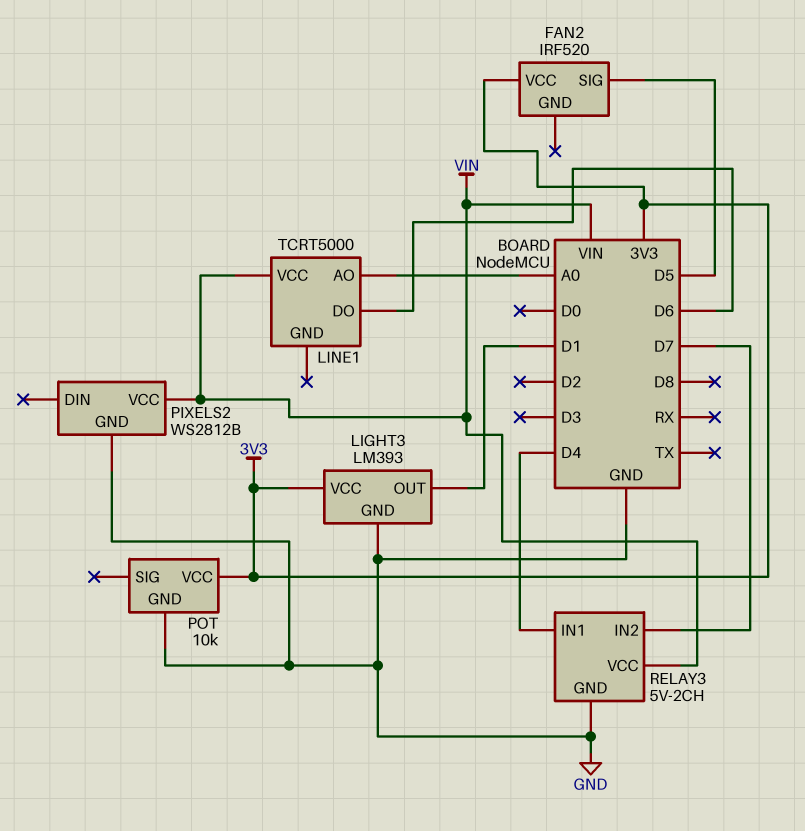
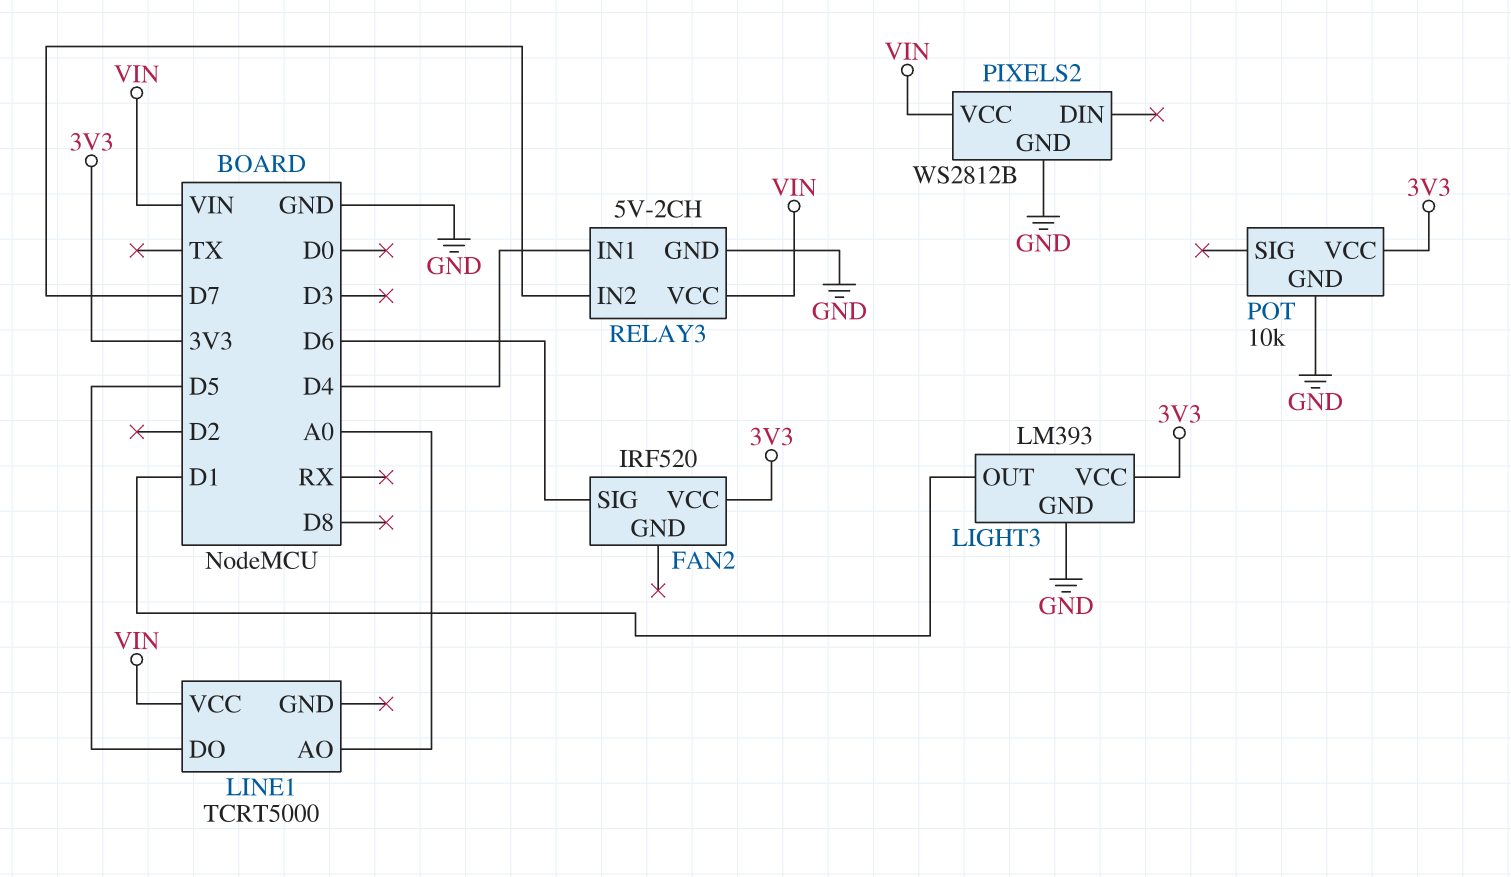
FAN2 pin SIG: D5 -> D6
LINE1 pin DO: D6 -> D5

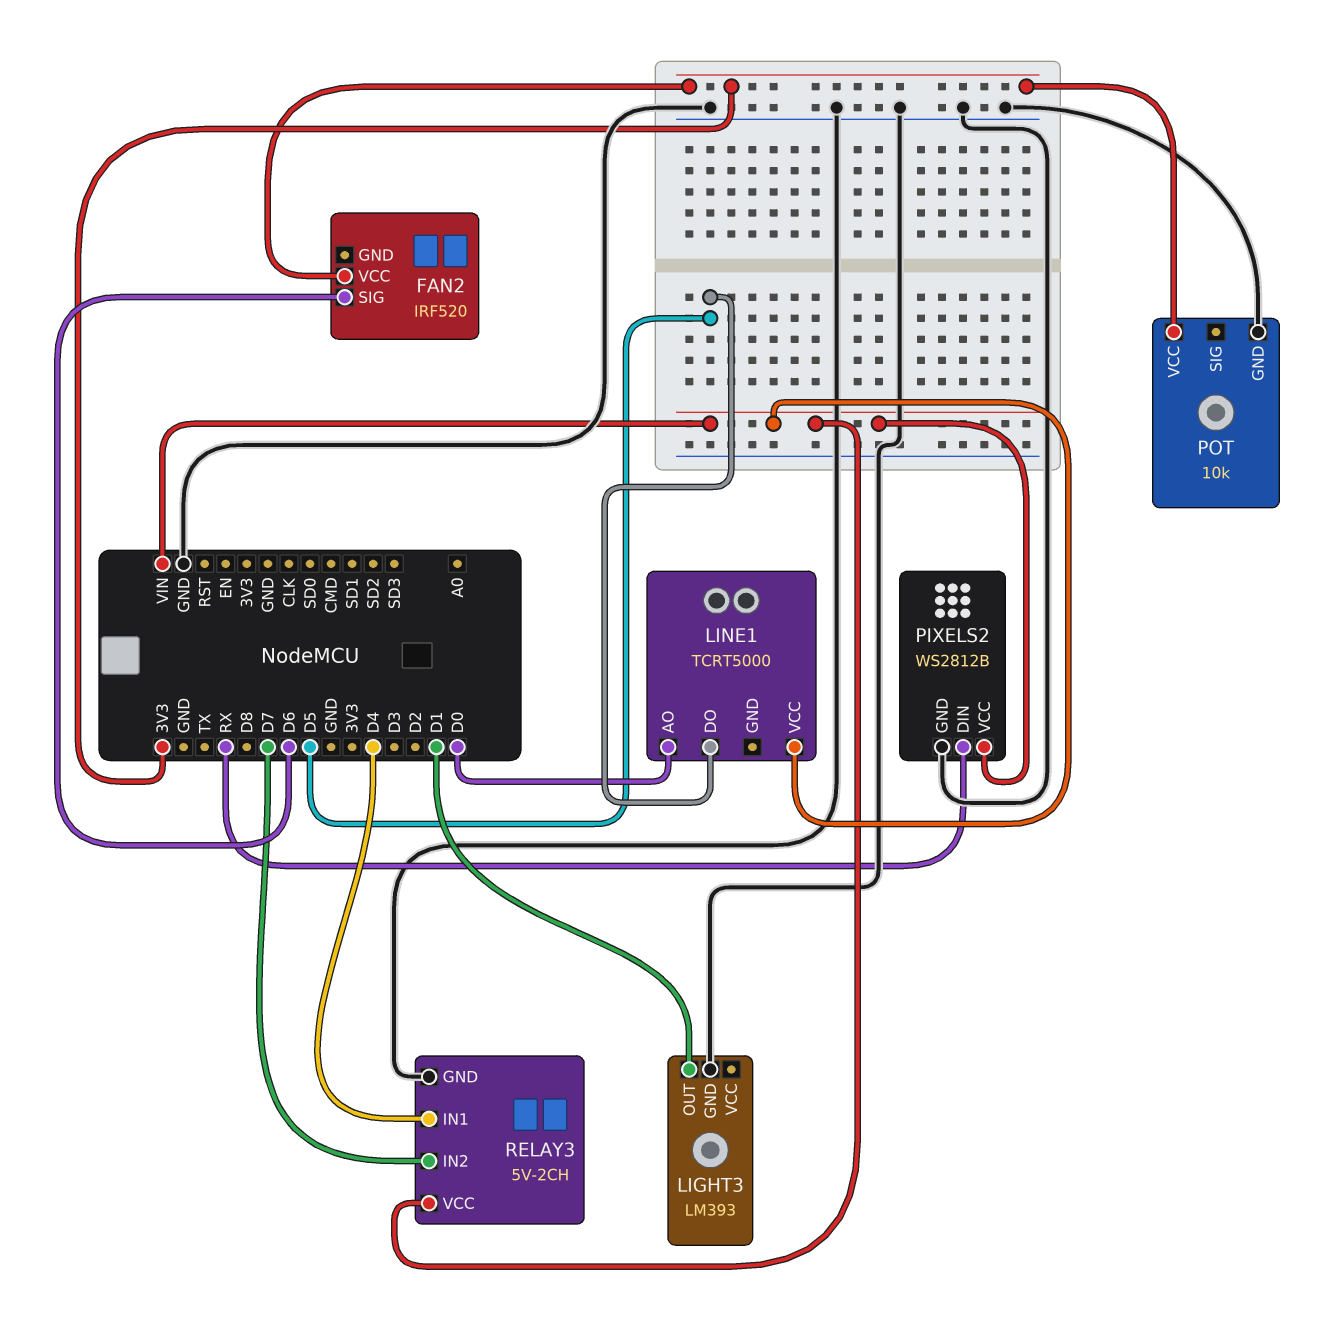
LIGHT3 pin VCC: 3V3 -> none
LINE1 pin AO: A0 -> D0
PIXELS2 pin DIN: none -> RX

